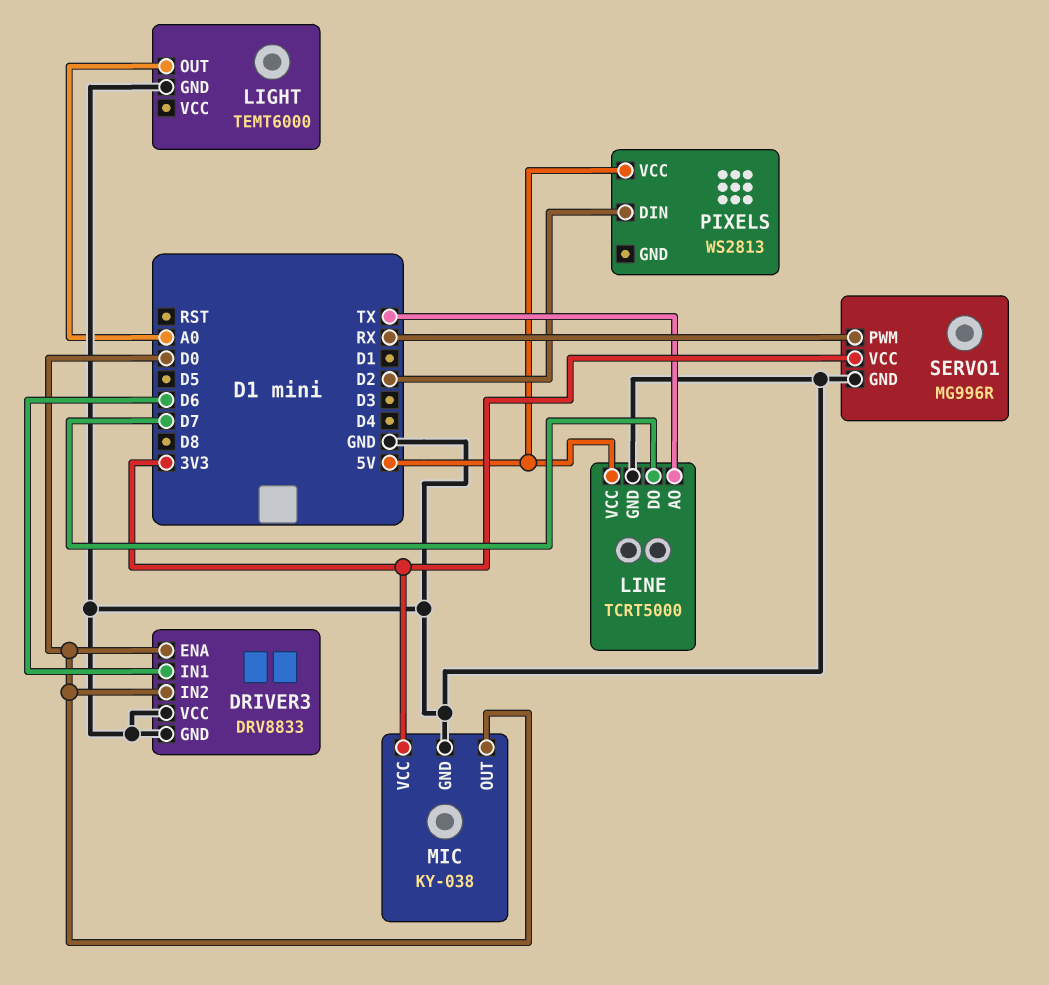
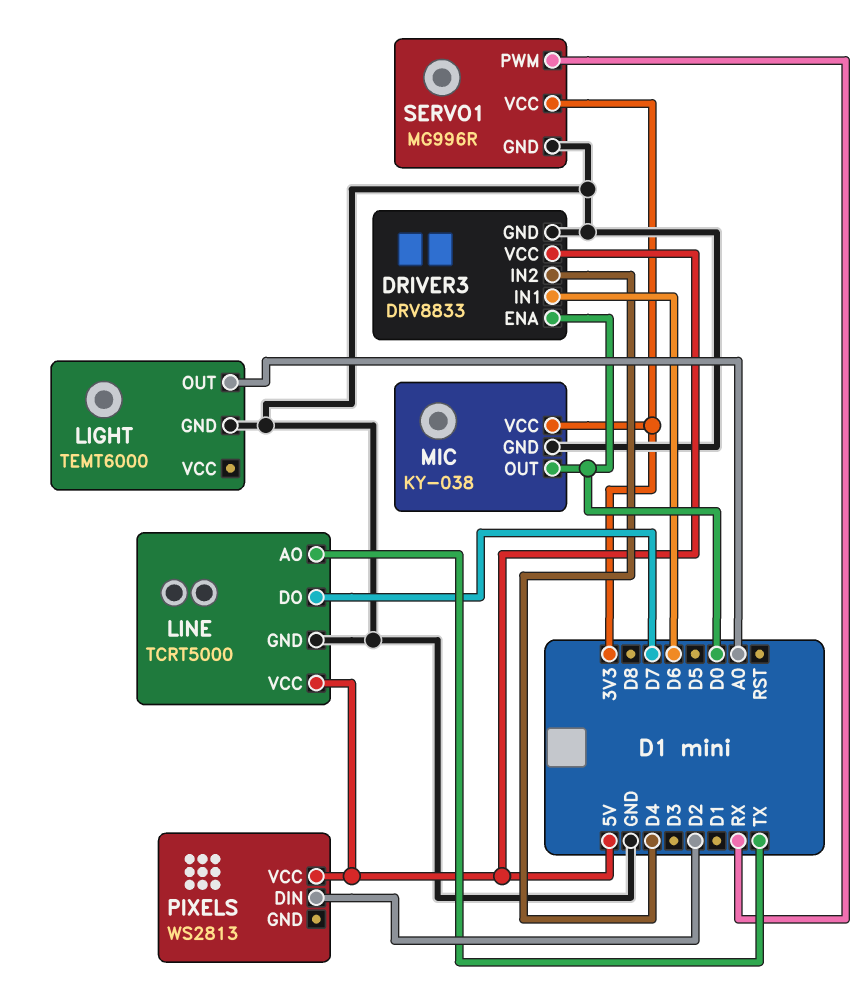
DRIVER3 pin IN2: D0 -> D4
DRIVER3 pin VCC: GND -> 5V

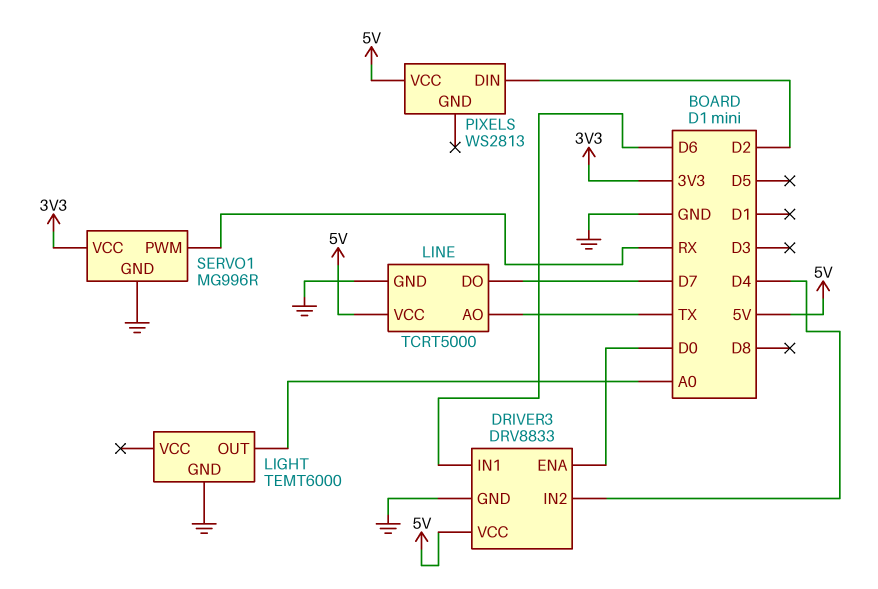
MIC: KY-038 -> none
MIC pin GND: GND -> none
MIC pin OUT: D0 -> none
MIC pin VCC: 3V3 -> none

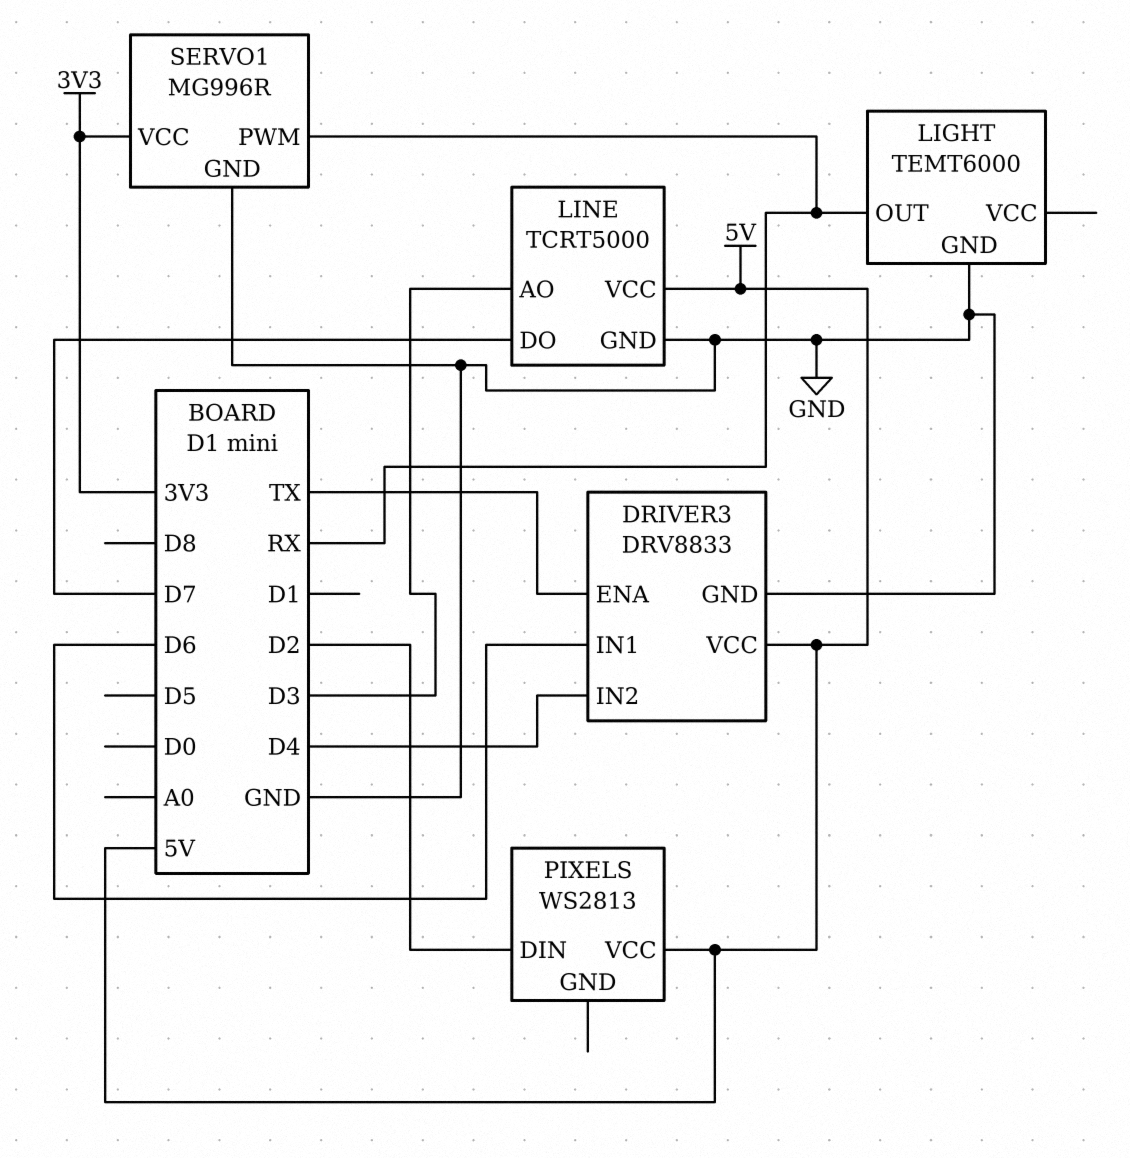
DRIVER3 pin ENA: D0 -> TX
LIGHT pin OUT: A0 -> RX
LINE pin AO: TX -> D3

